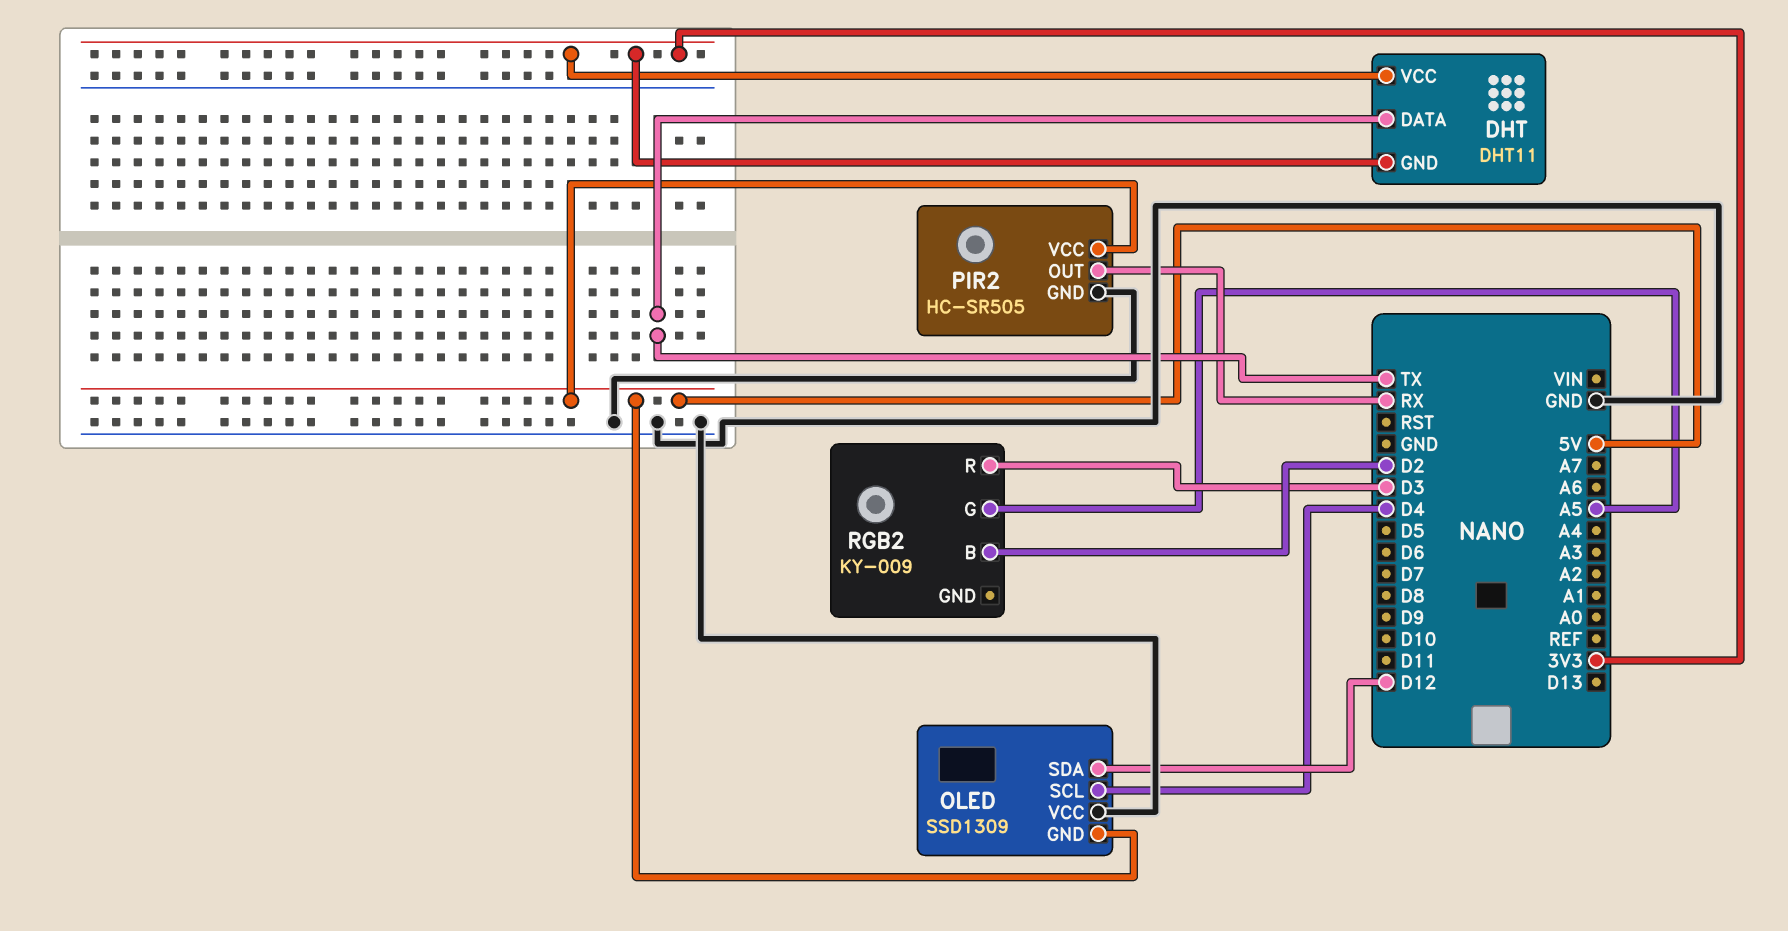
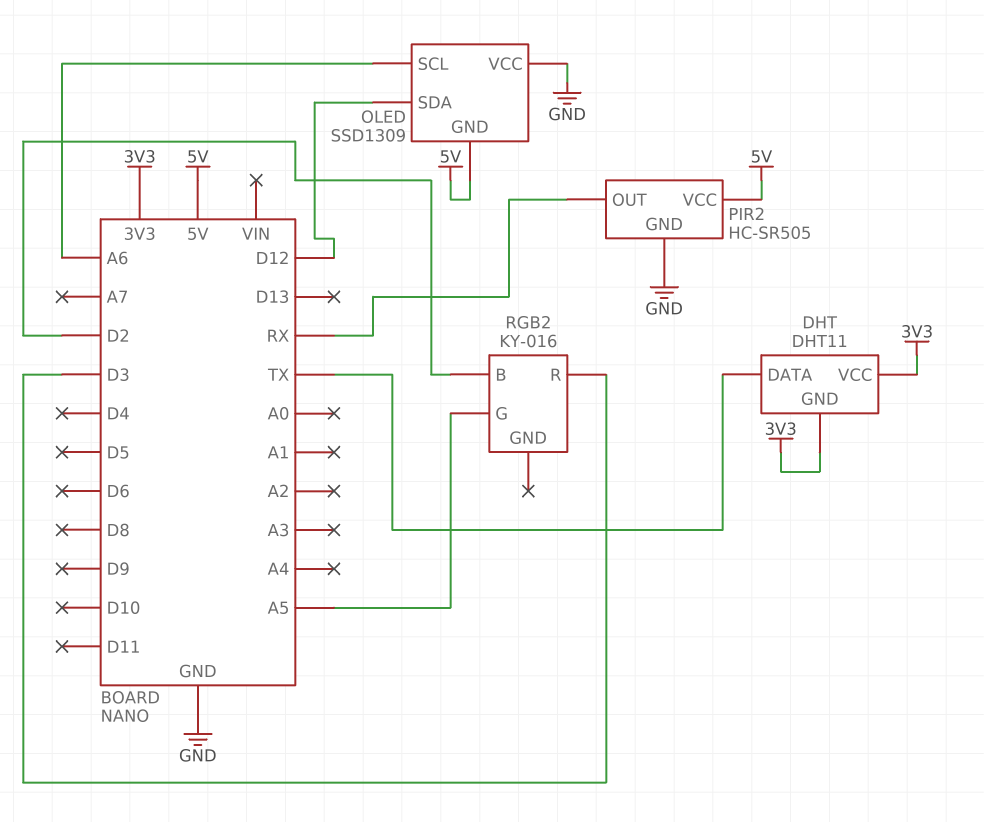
OLED pin SCL: D4 -> A6
RGB2: KY-009 -> KY-016

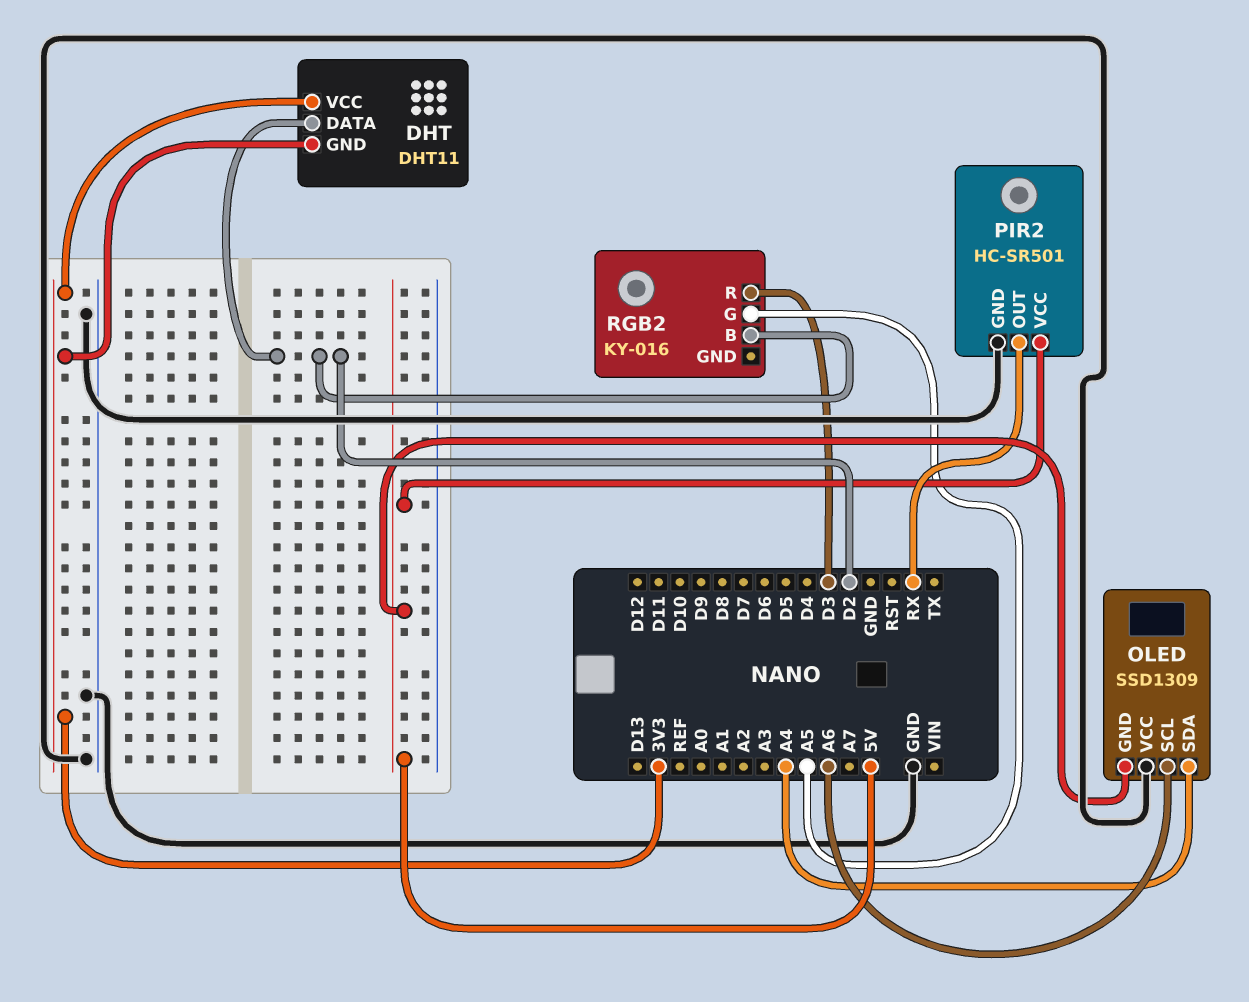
DHT pin DATA: TX -> D2
OLED pin SDA: D12 -> A4
PIR2: HC-SR505 -> HC-SR501

